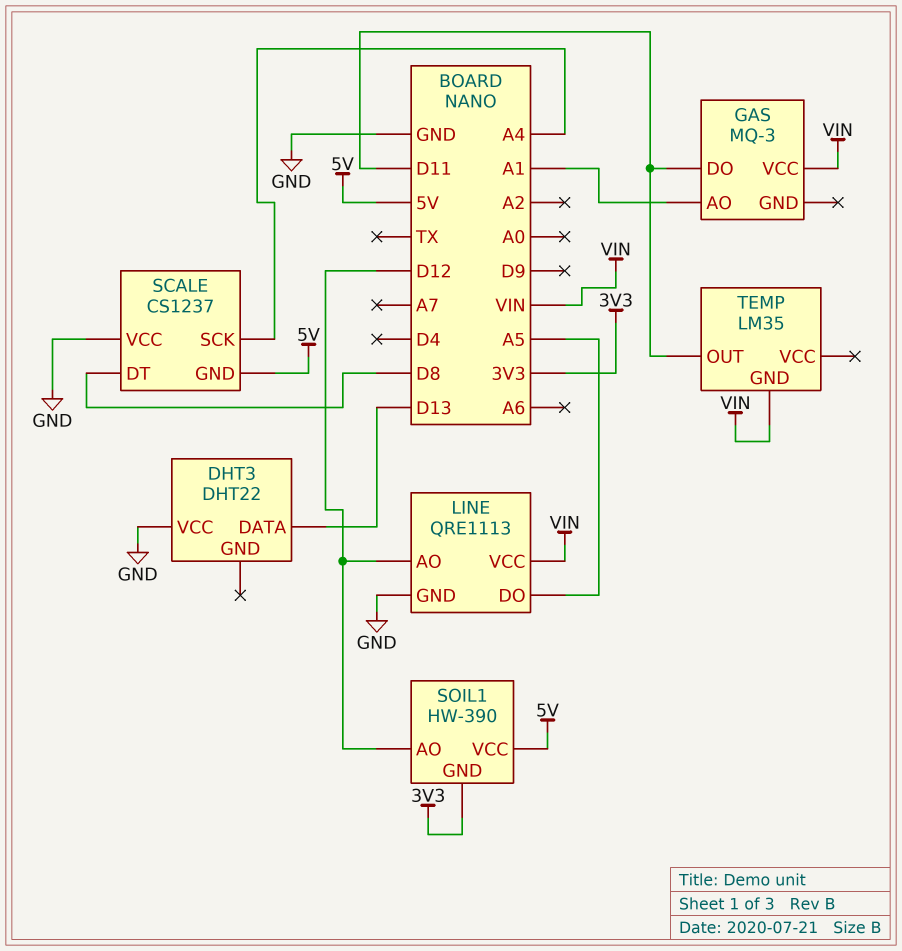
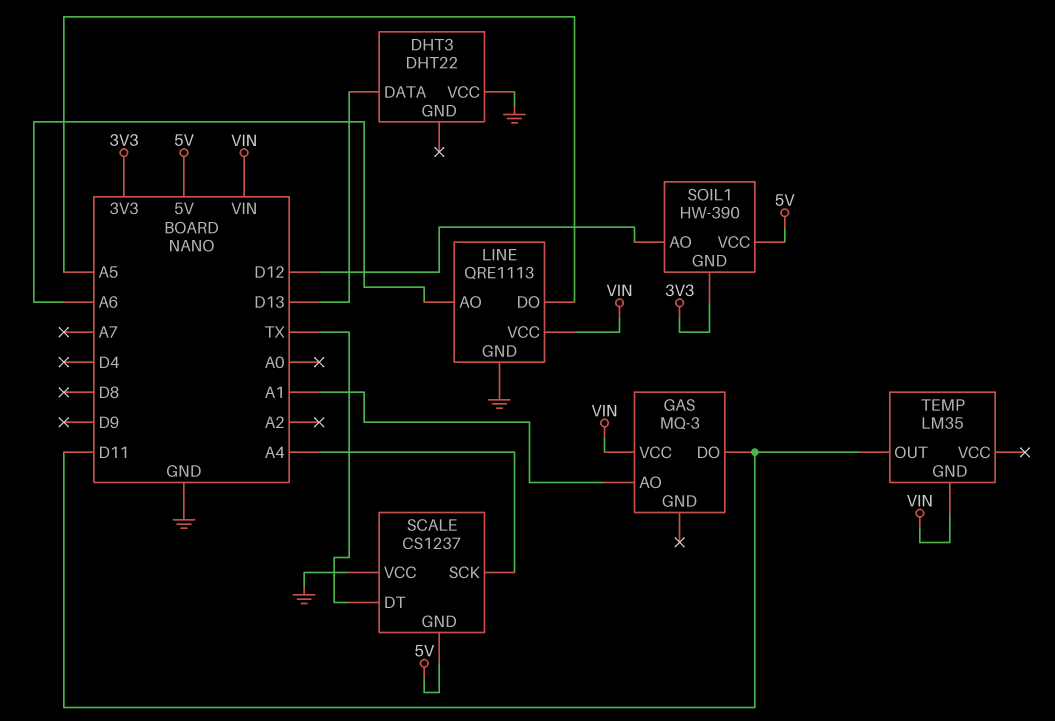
LINE pin AO: D12 -> A6
SCALE pin DT: D8 -> TX

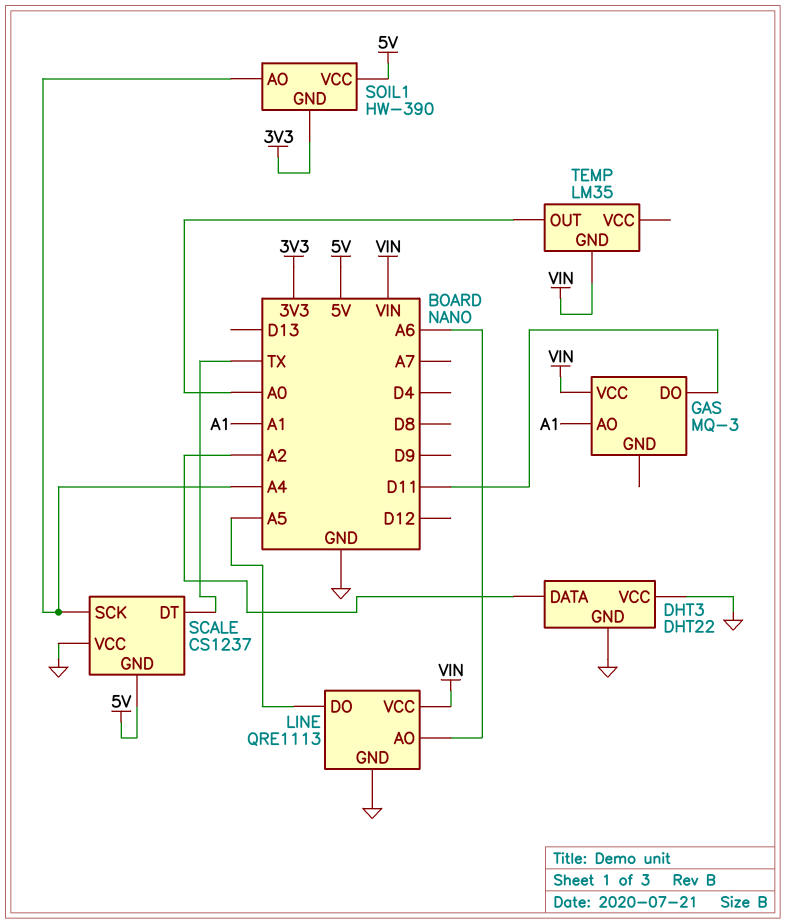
DHT3 pin DATA: D13 -> A2
DHT3 pin GND: none -> GND
SOIL1 pin AO: D12 -> A4
TEMP pin OUT: D11 -> A0

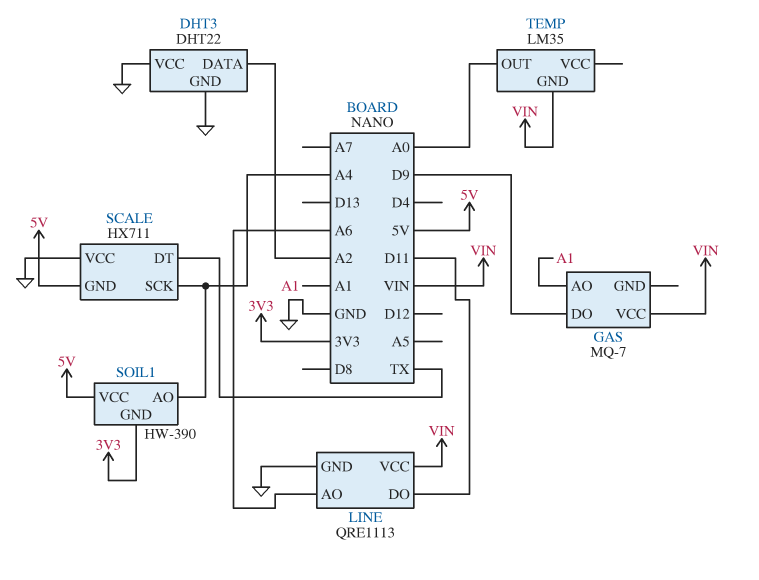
GAS: MQ-3 -> MQ-7
GAS pin DO: D11 -> D9
LINE pin DO: A5 -> D11
SCALE: CS1237 -> HX711

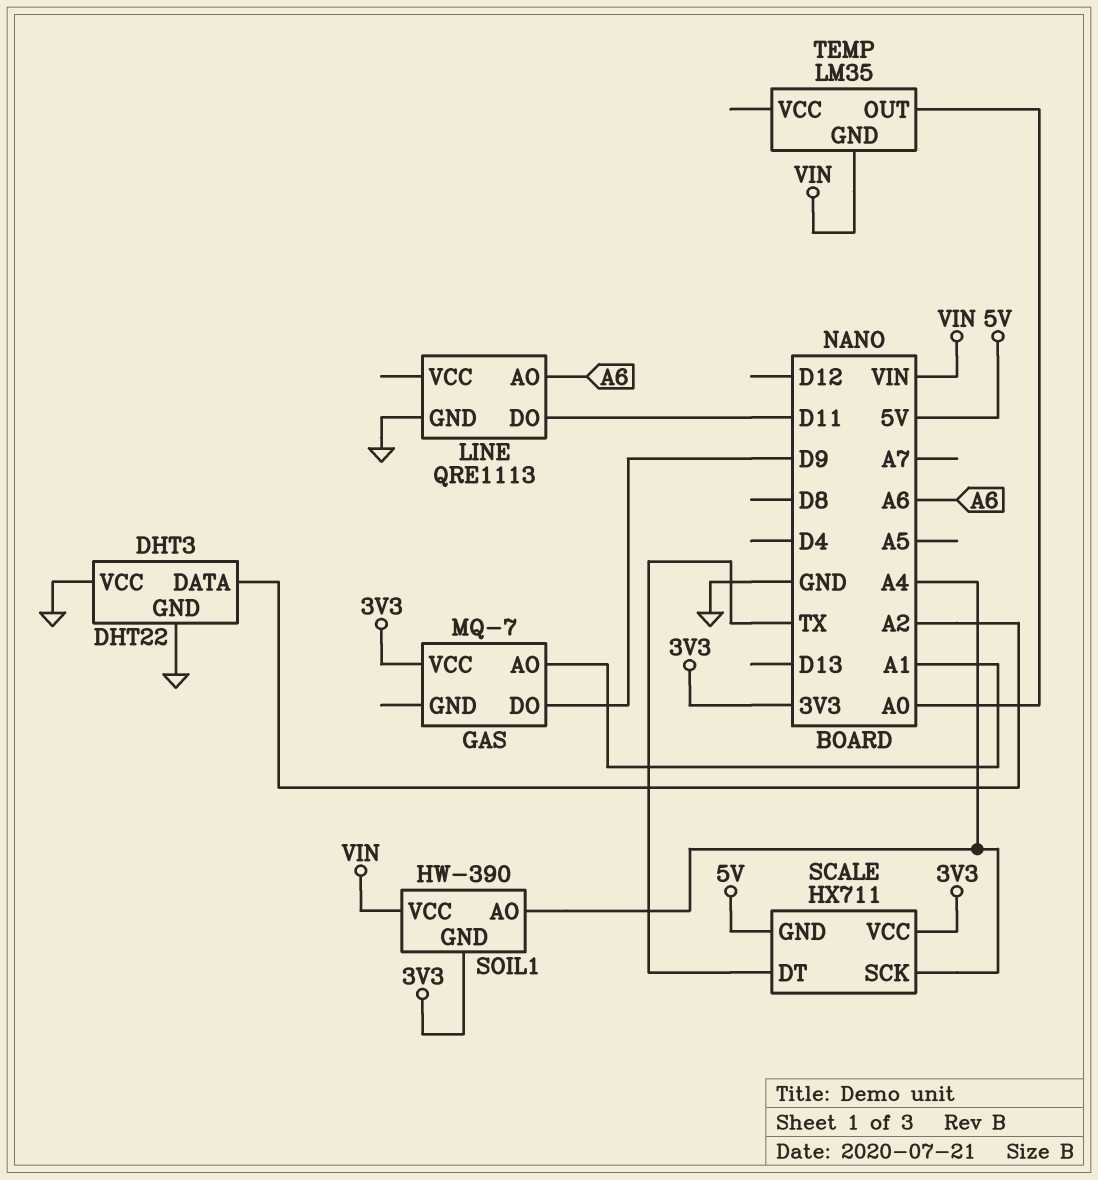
GAS pin VCC: VIN -> 3V3
LINE pin VCC: VIN -> none
SCALE pin VCC: GND -> 3V3
SOIL1 pin VCC: 5V -> VIN

